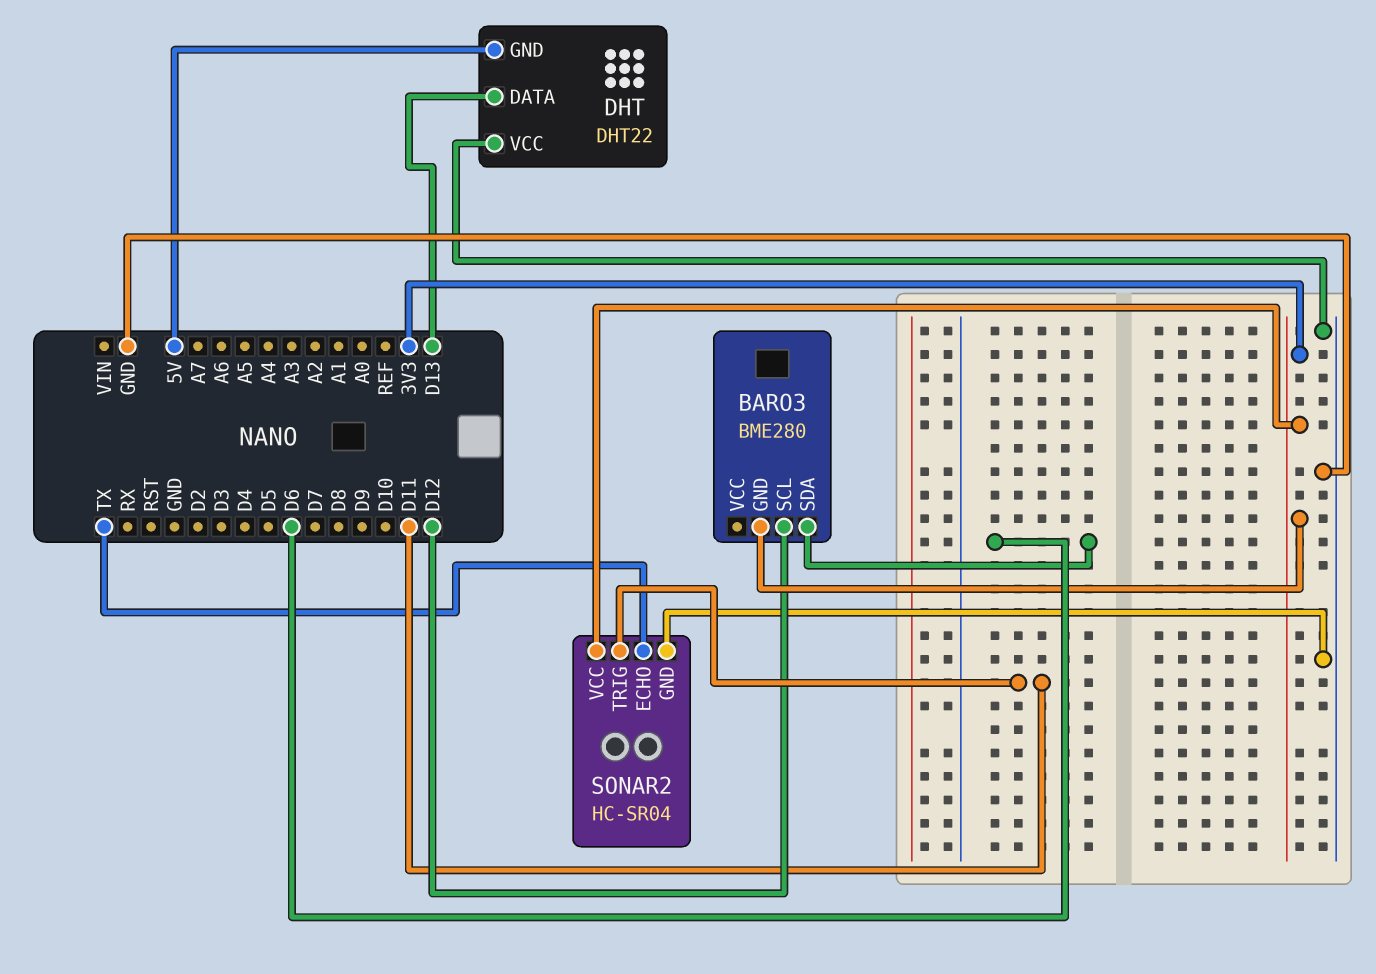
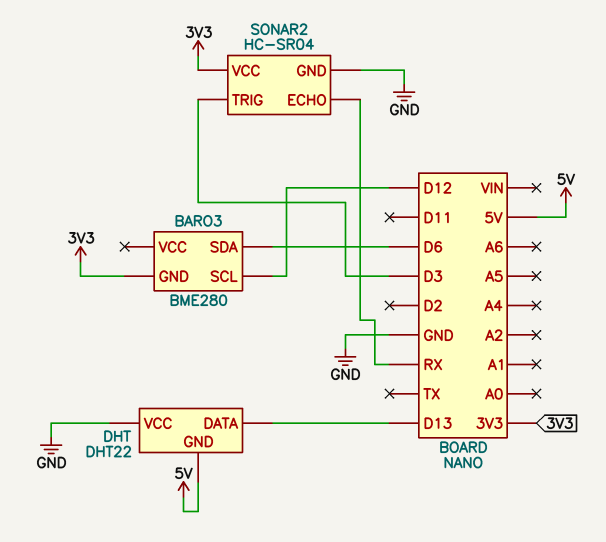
SONAR2 pin ECHO: TX -> RX
SONAR2 pin TRIG: D11 -> D3

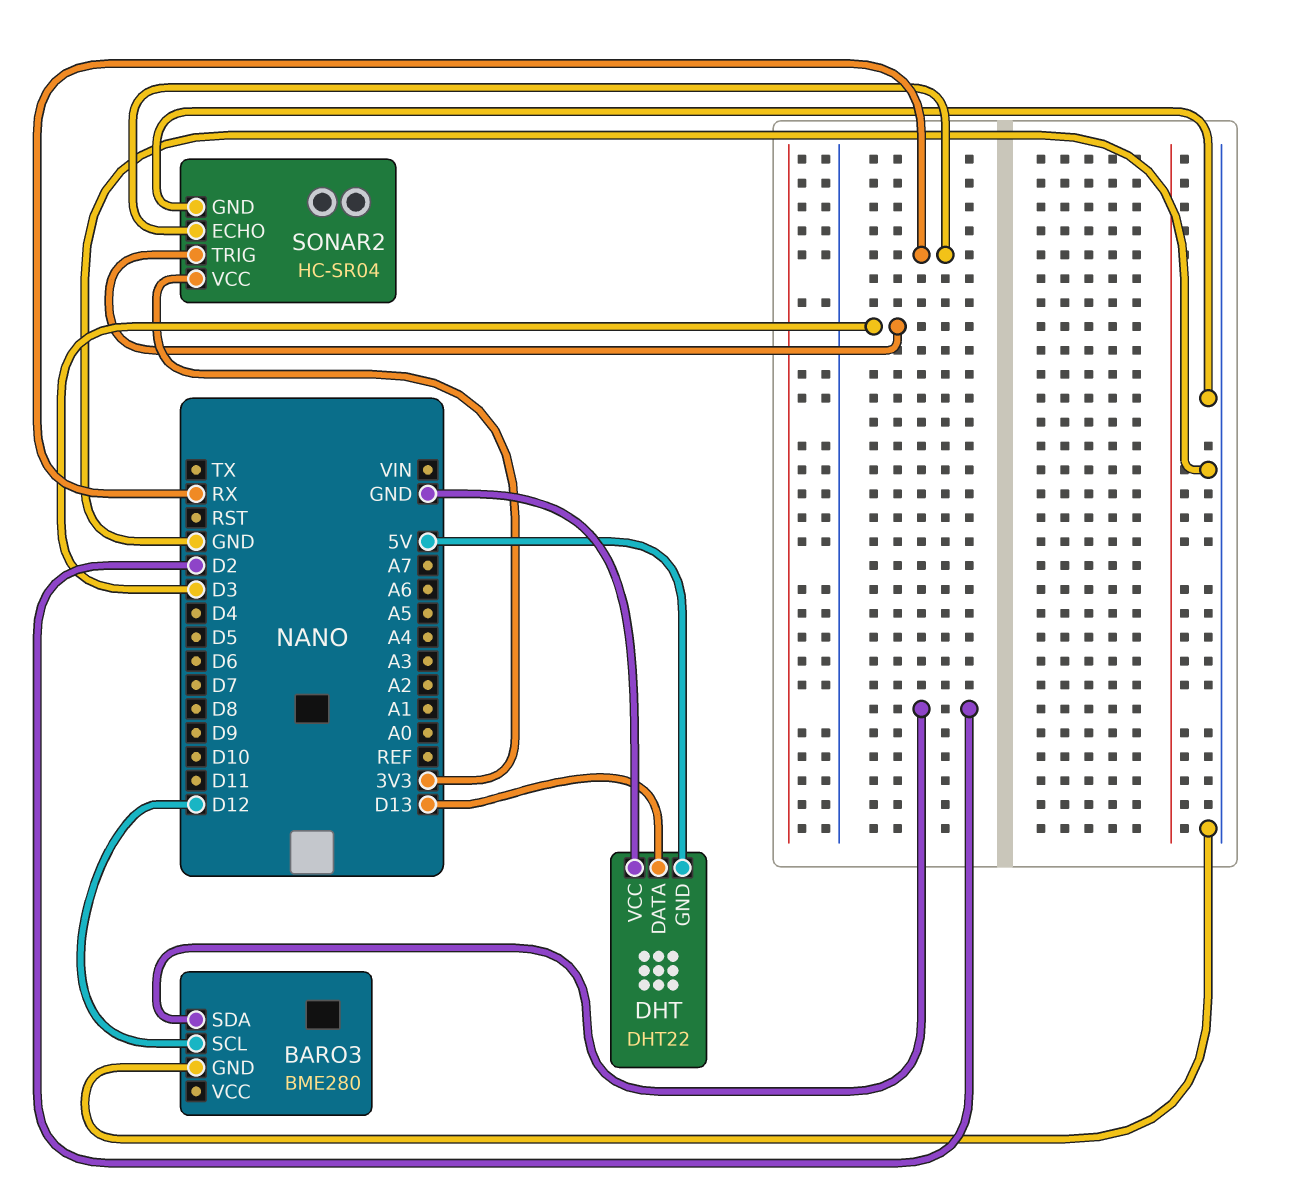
BARO3 pin GND: 3V3 -> GND
BARO3 pin SDA: D6 -> D2

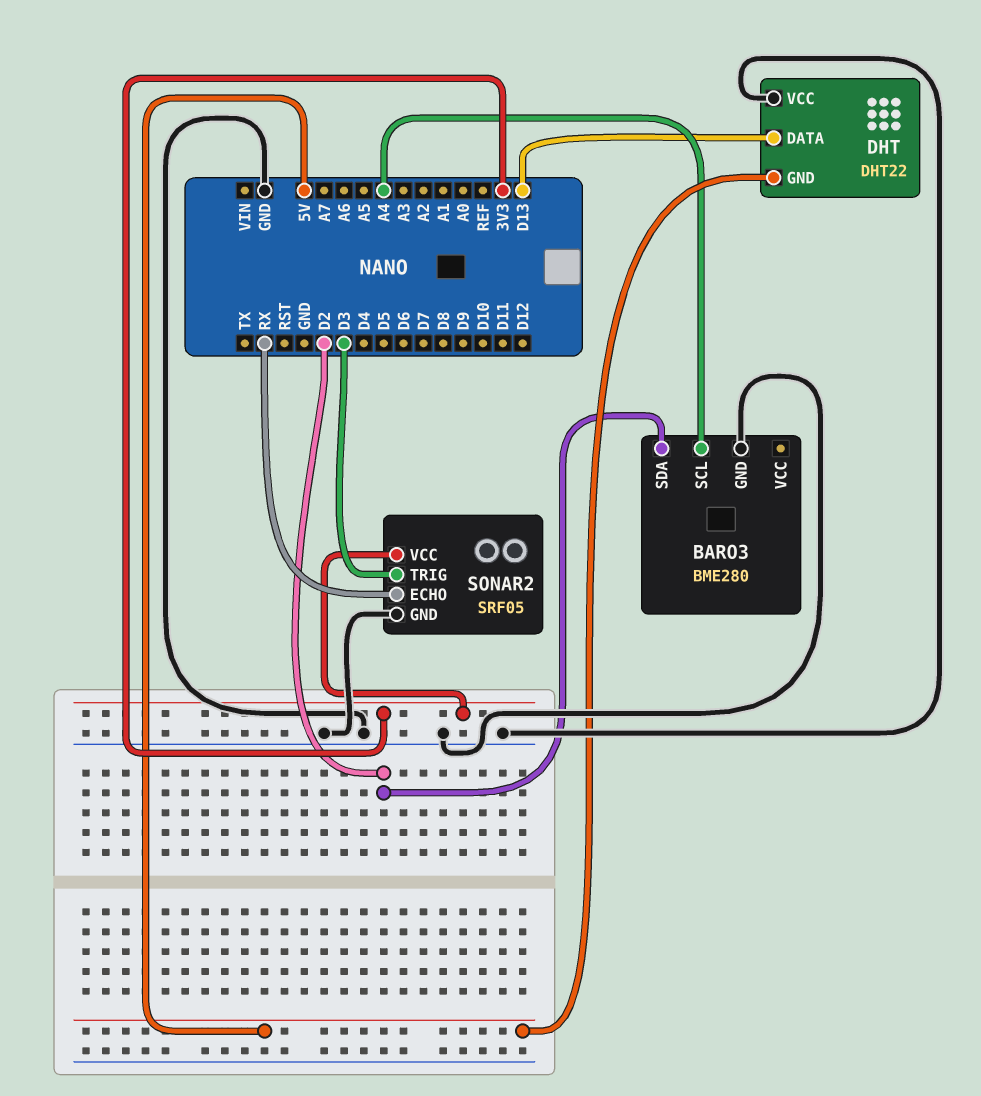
BARO3 pin SCL: D12 -> A4
SONAR2: HC-SR04 -> SRF05

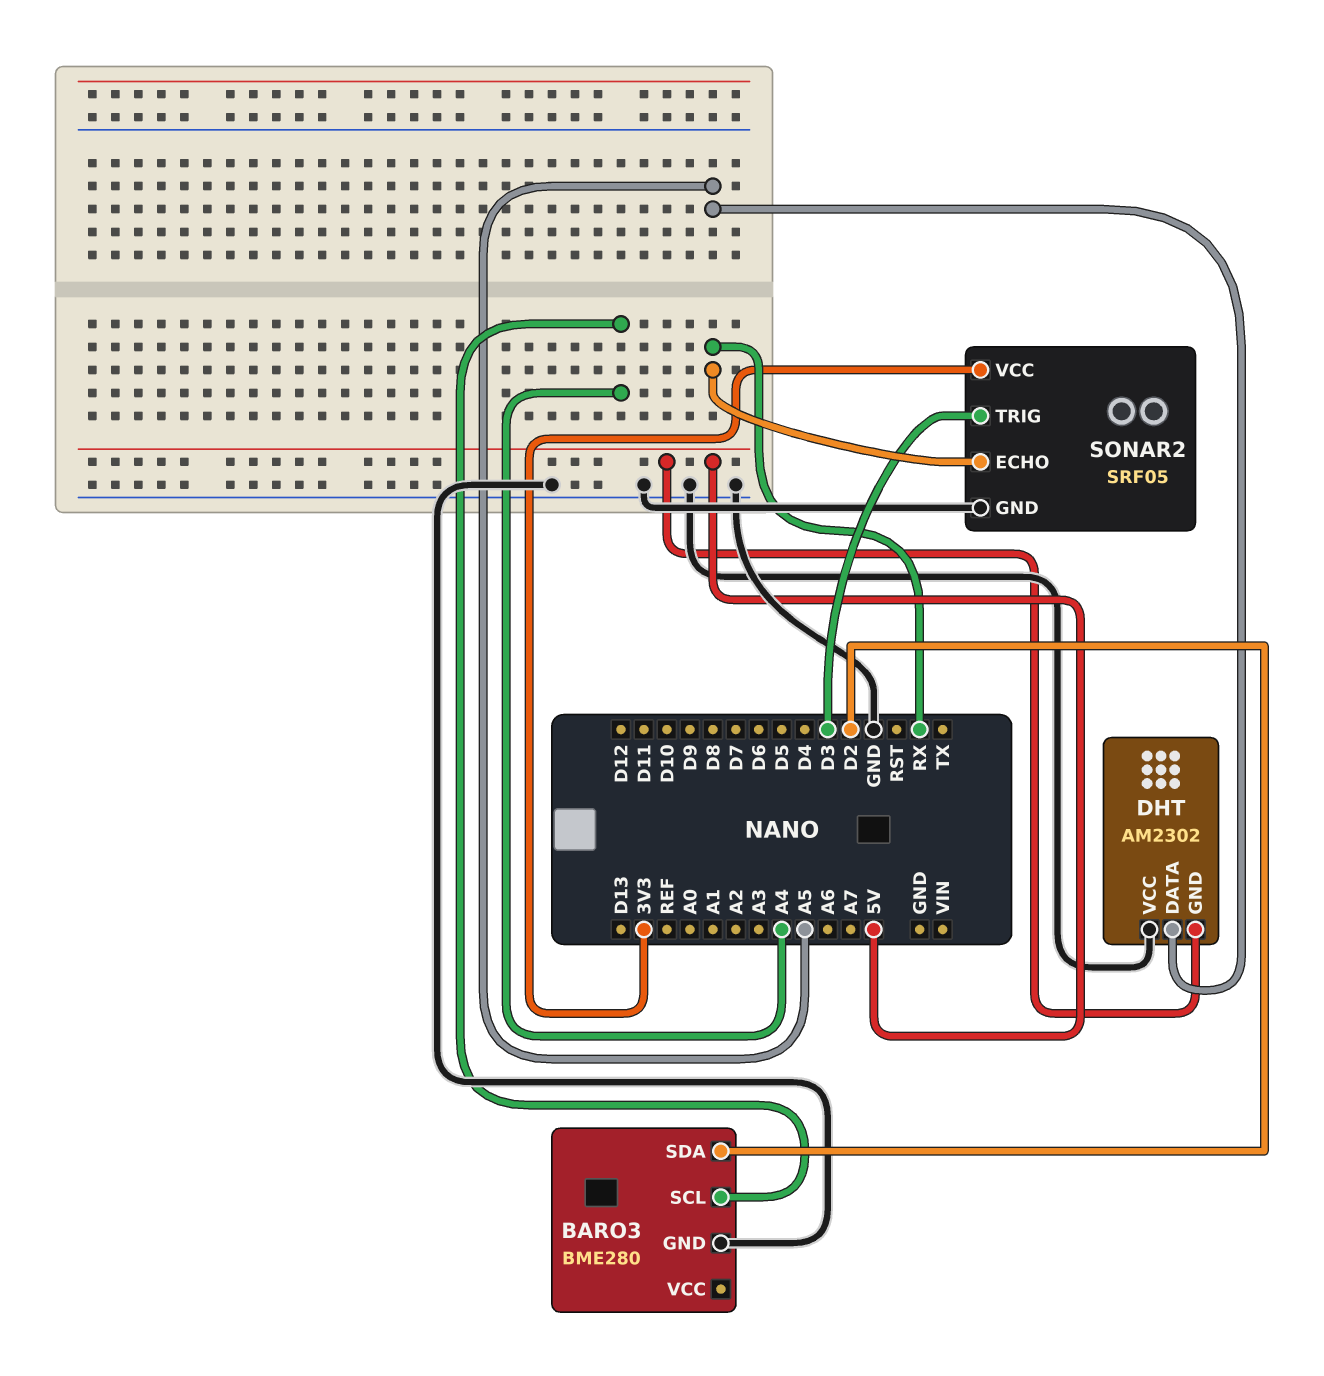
DHT: DHT22 -> AM2302
DHT pin DATA: D13 -> A5

